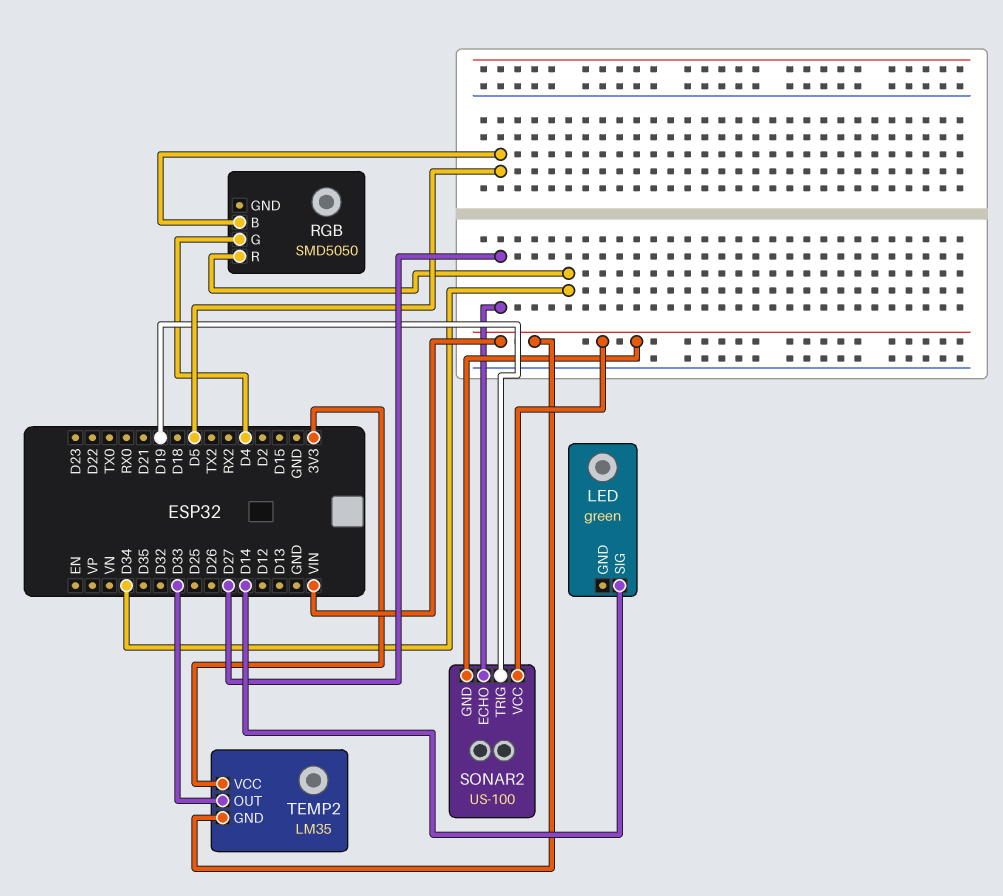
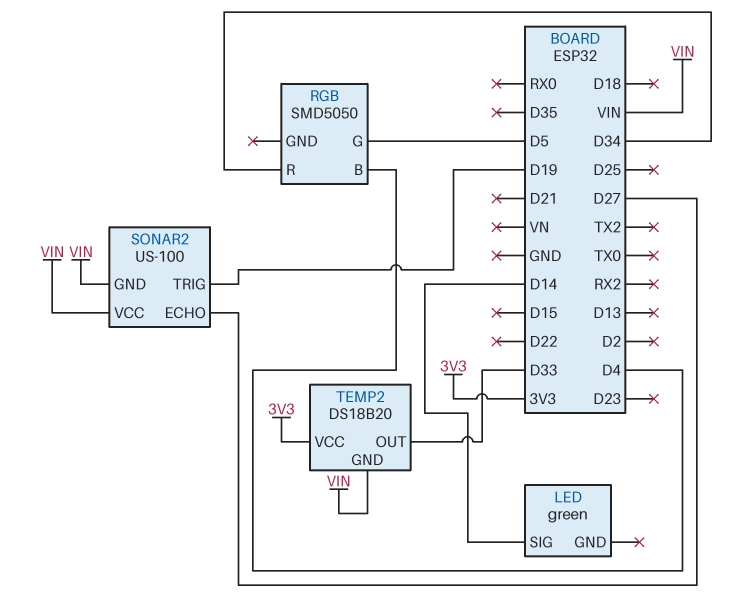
RGB pin B: D5 -> D4
RGB pin G: D4 -> D5
TEMP2: LM35 -> DS18B20

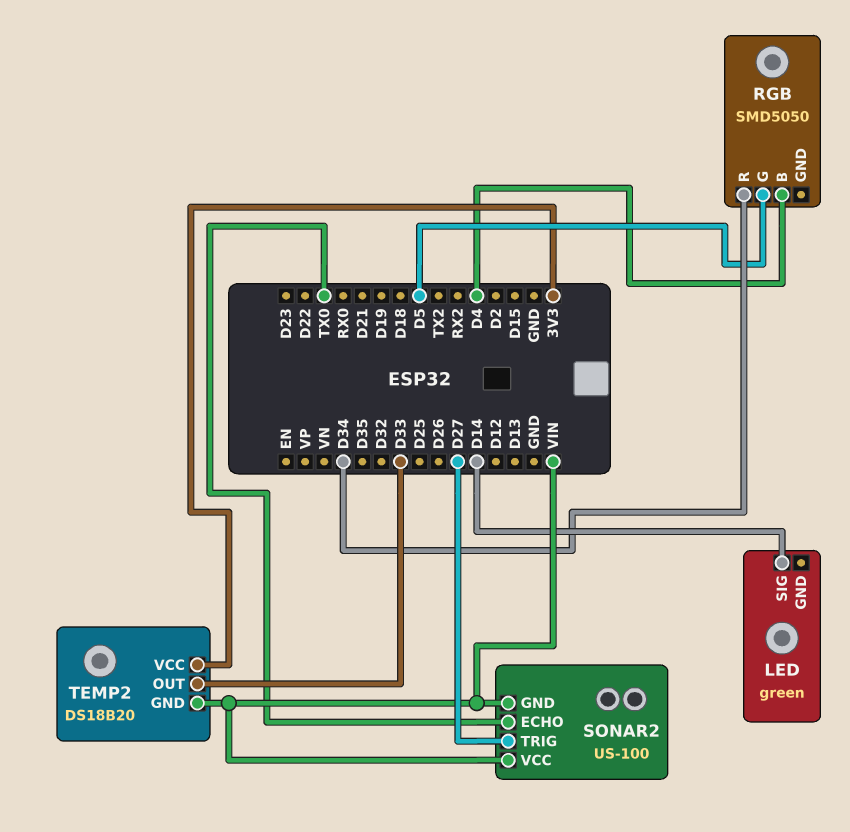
SONAR2 pin ECHO: D27 -> TX0
SONAR2 pin TRIG: D19 -> D27

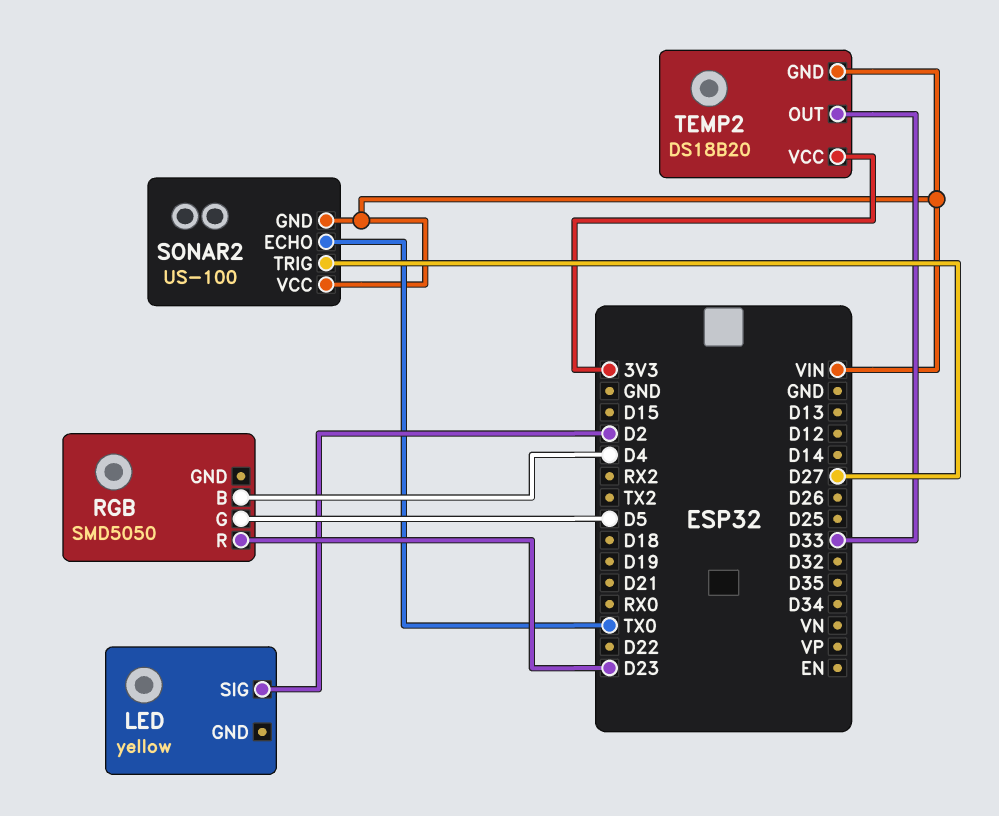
LED: green -> yellow
LED pin SIG: D14 -> D2
RGB pin R: D34 -> D23

